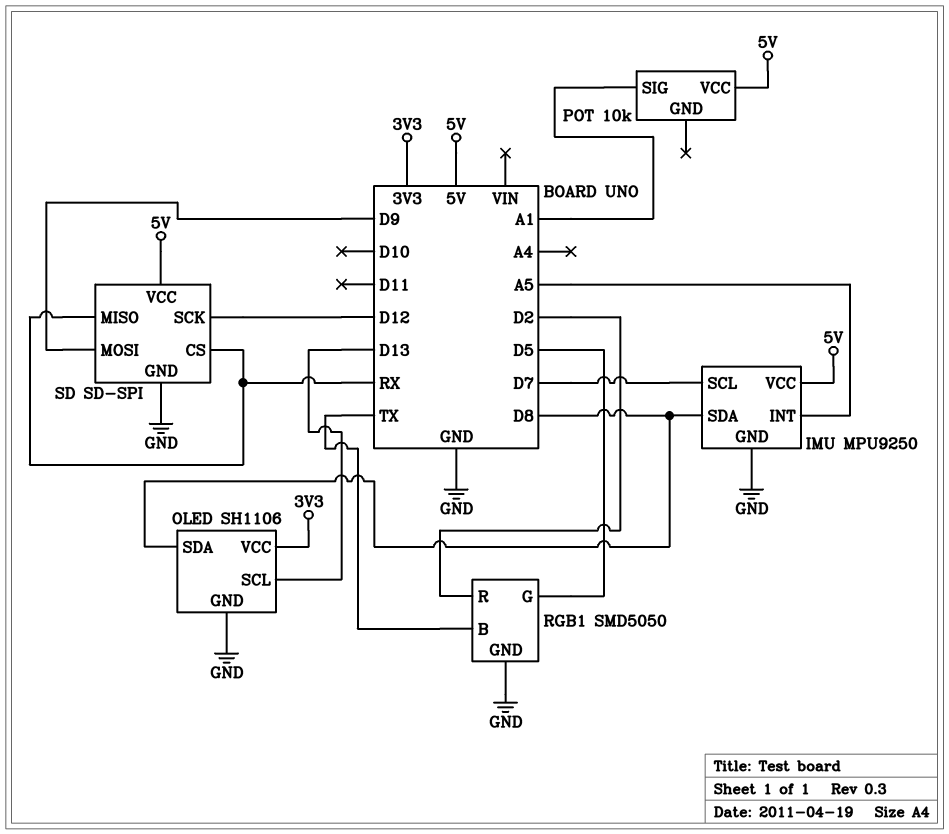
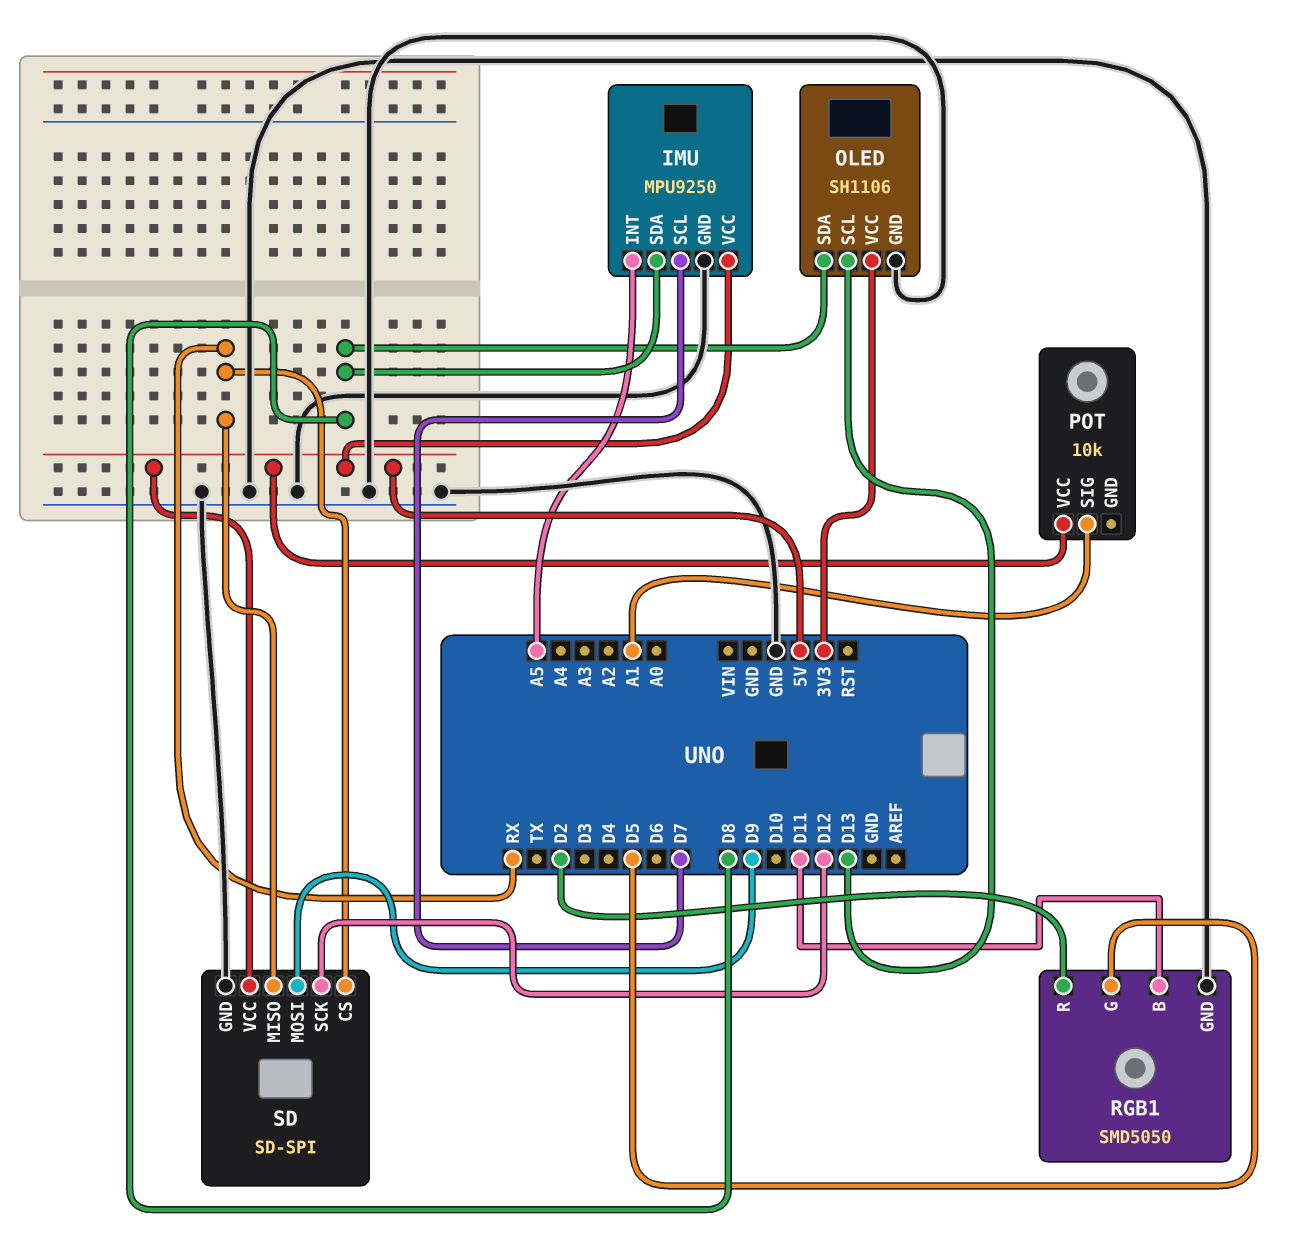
RGB1 pin B: TX -> D11

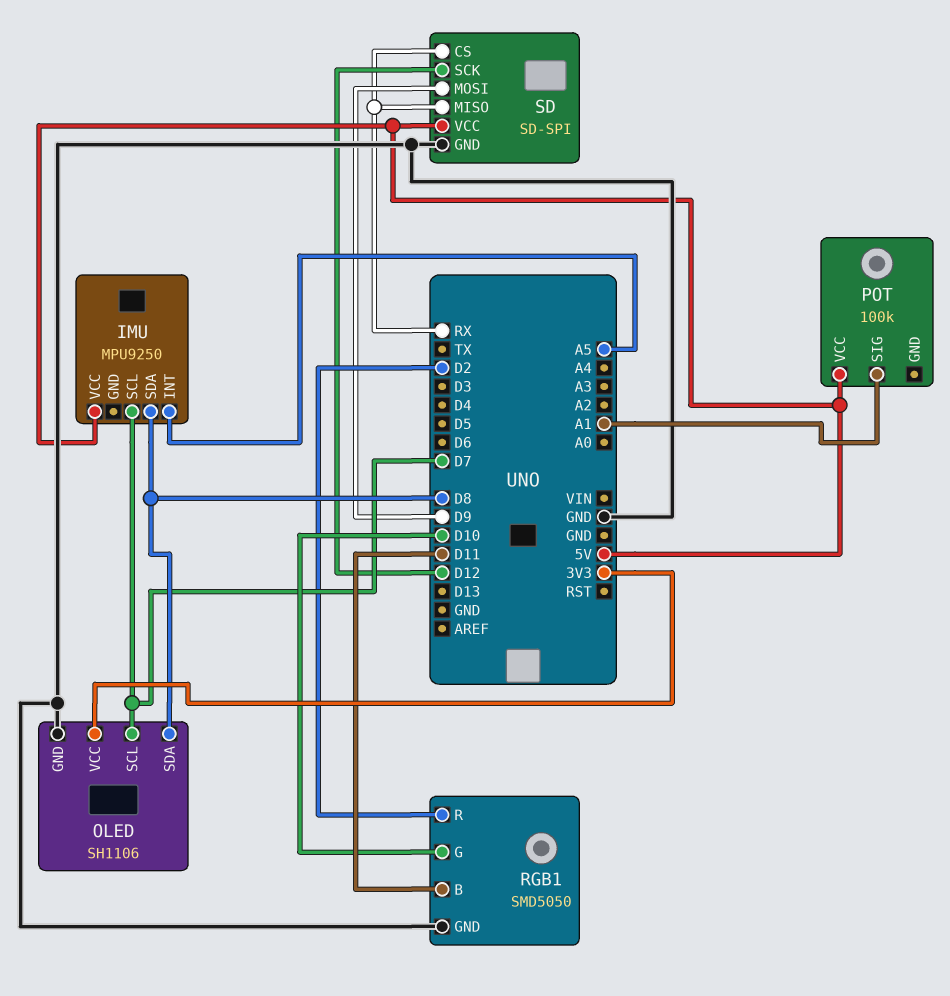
IMU pin GND: GND -> none
OLED pin SCL: D13 -> D7
POT: 10k -> 100k
RGB1 pin G: D5 -> D10

